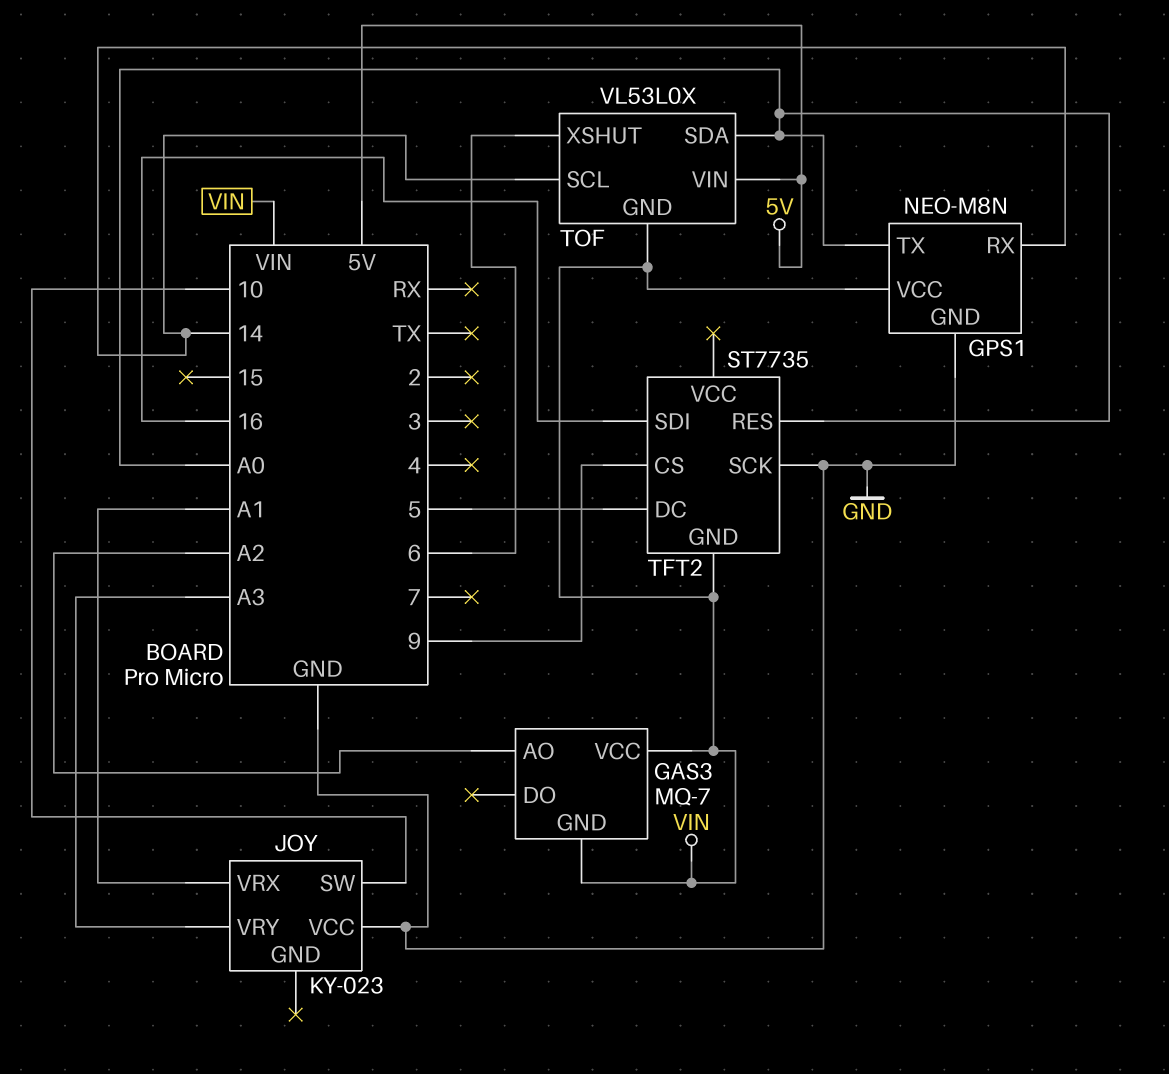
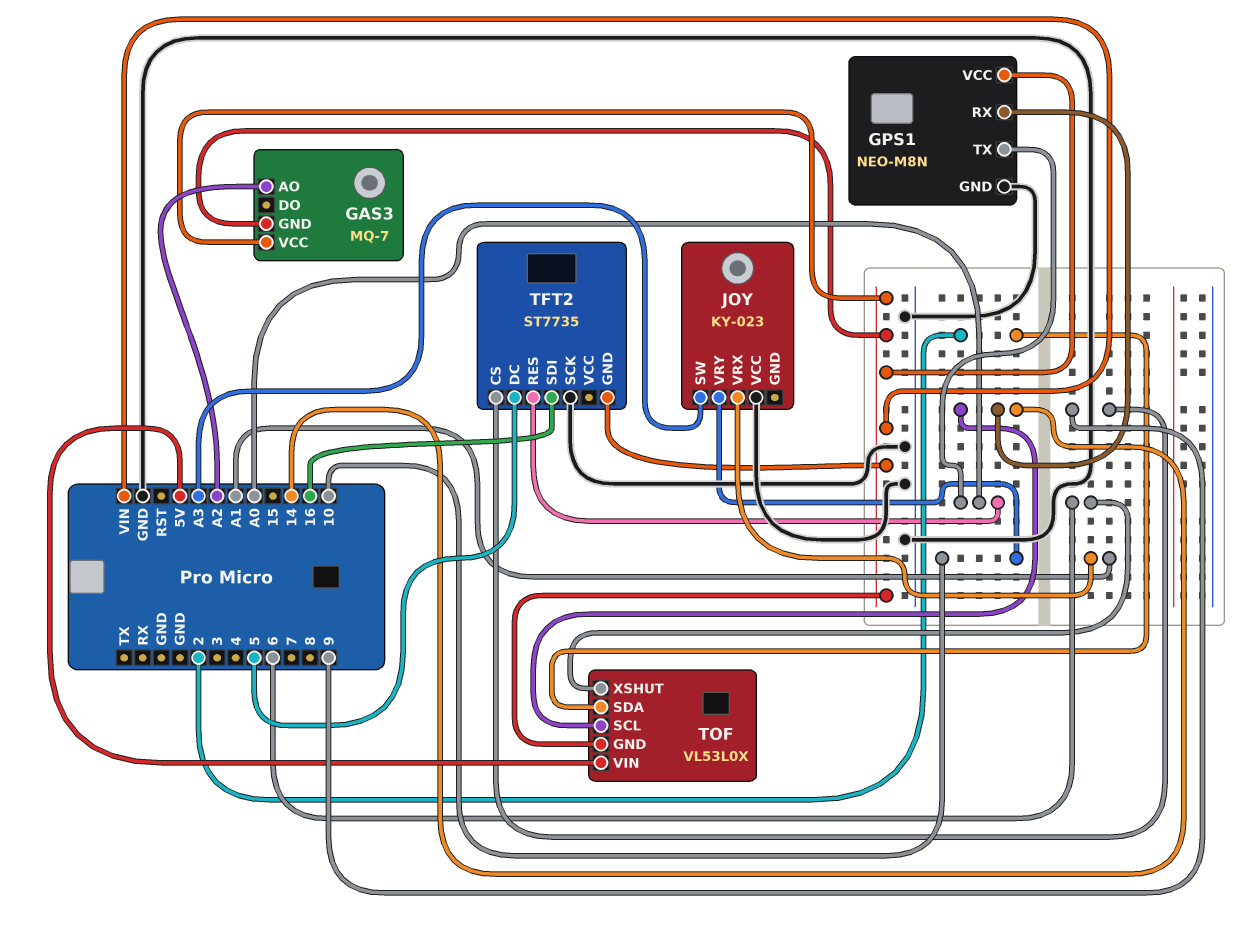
JOY pin SW: 10 -> A3
JOY pin VRY: A3 -> 10
TOF pin SDA: A0 -> 2

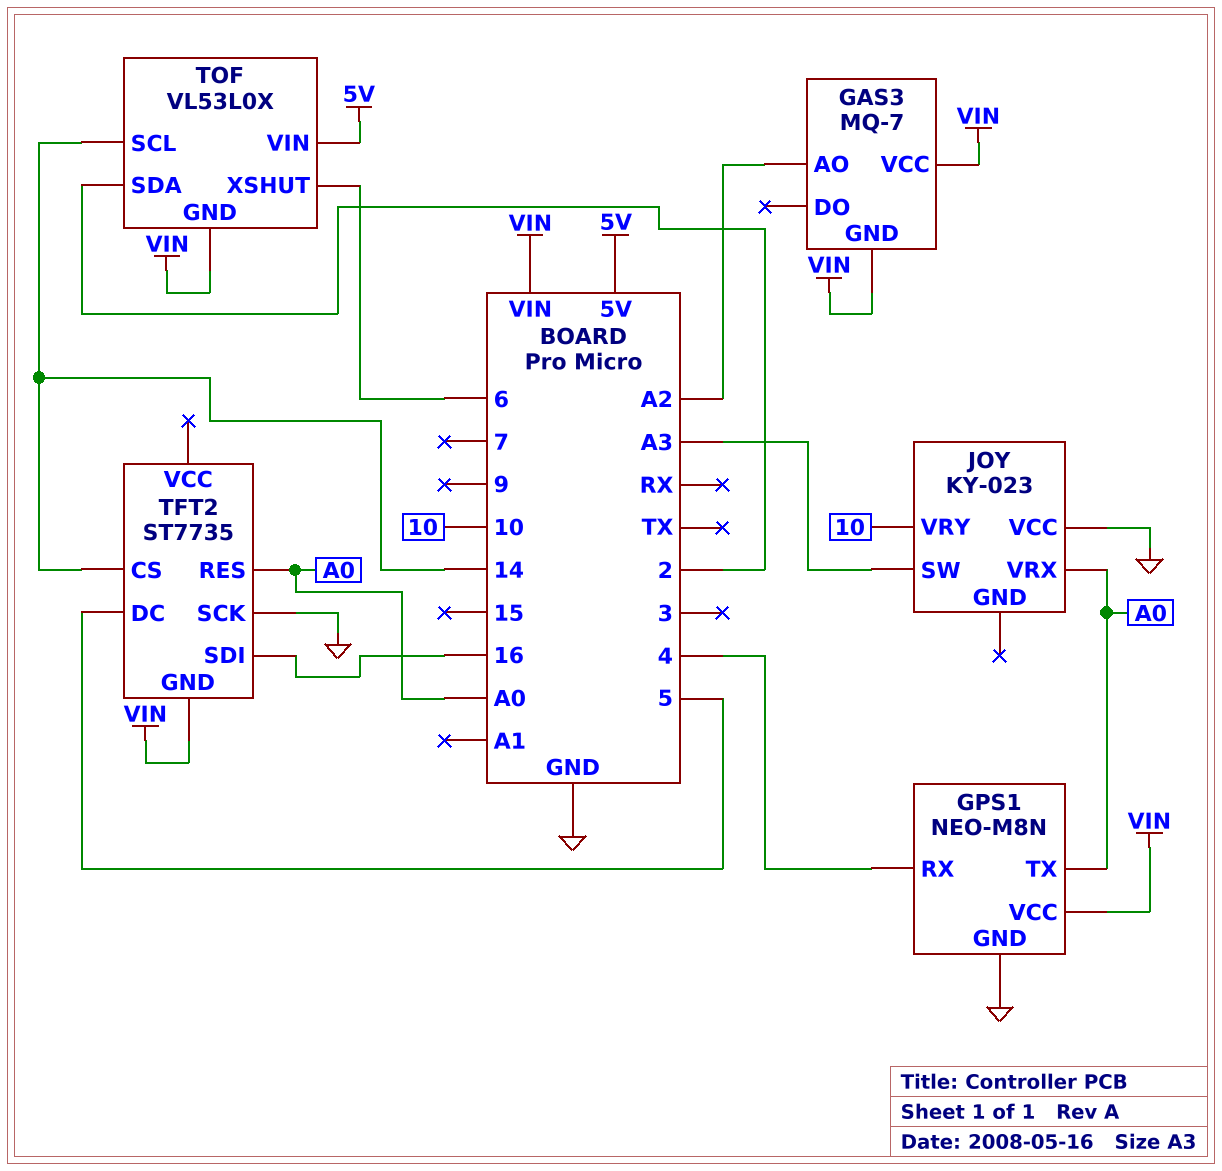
GPS1 pin RX: 14 -> 4
JOY pin VRX: A1 -> A0
TFT2 pin CS: 9 -> 14

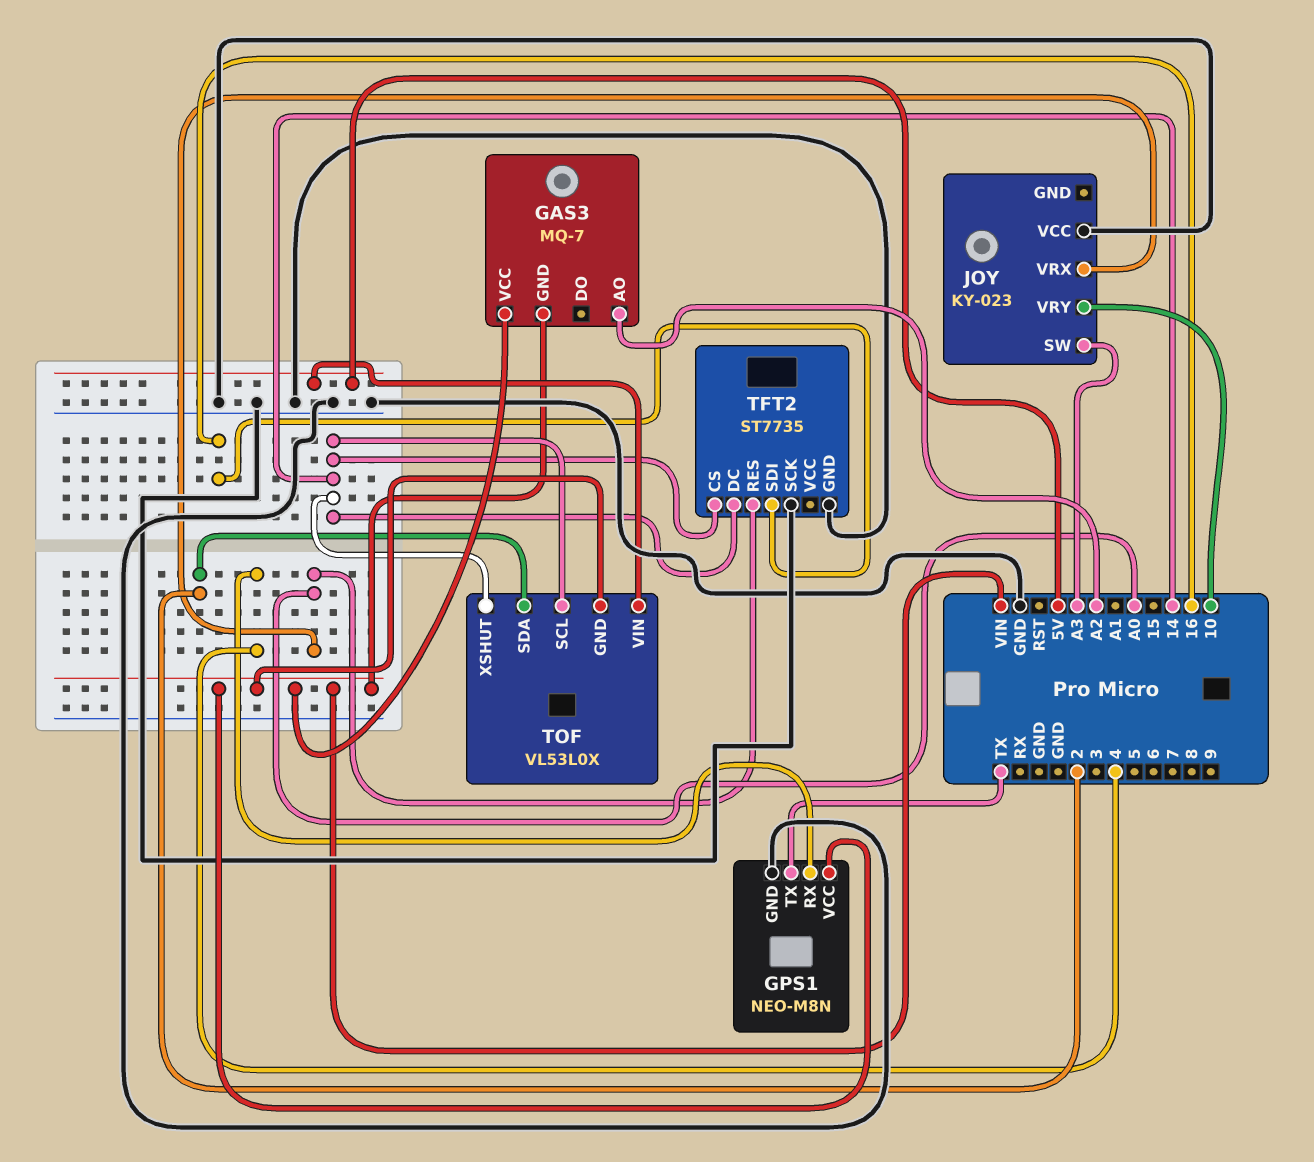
GPS1 pin TX: A0 -> TX
TFT2 pin DC: 5 -> 14
TFT2 pin GND: VIN -> GND
TOF pin XSHUT: 6 -> 14

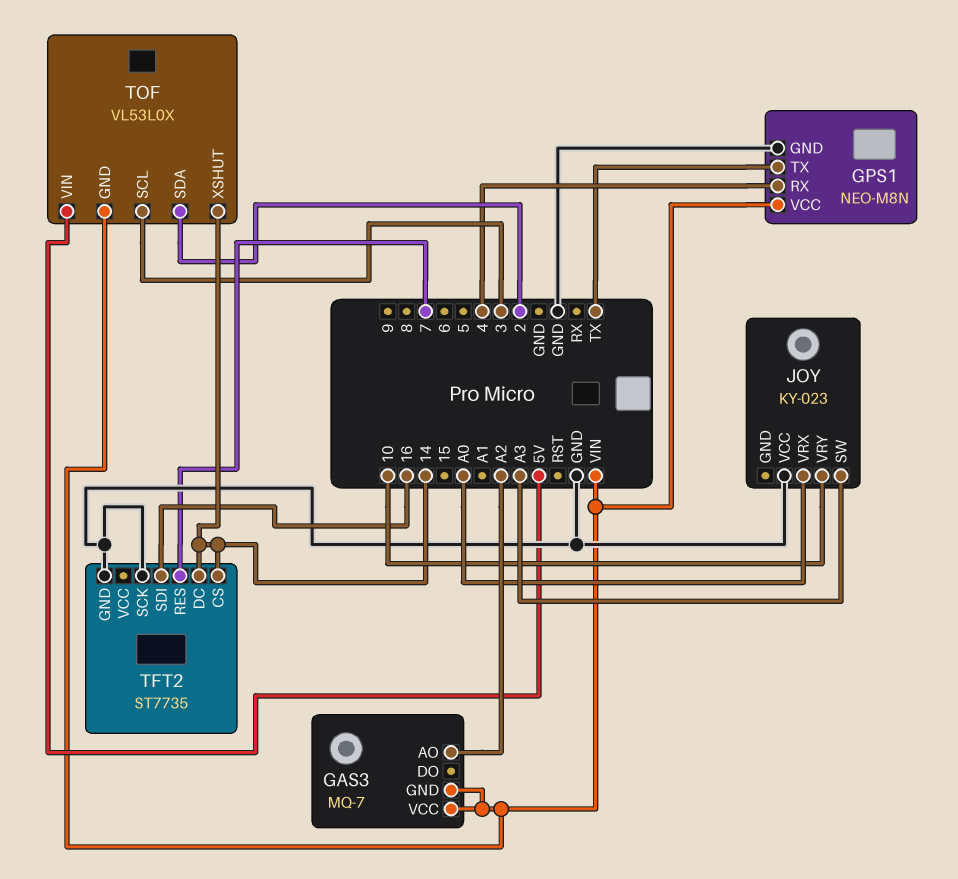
TFT2 pin RES: A0 -> 7
TOF pin SCL: 14 -> 3

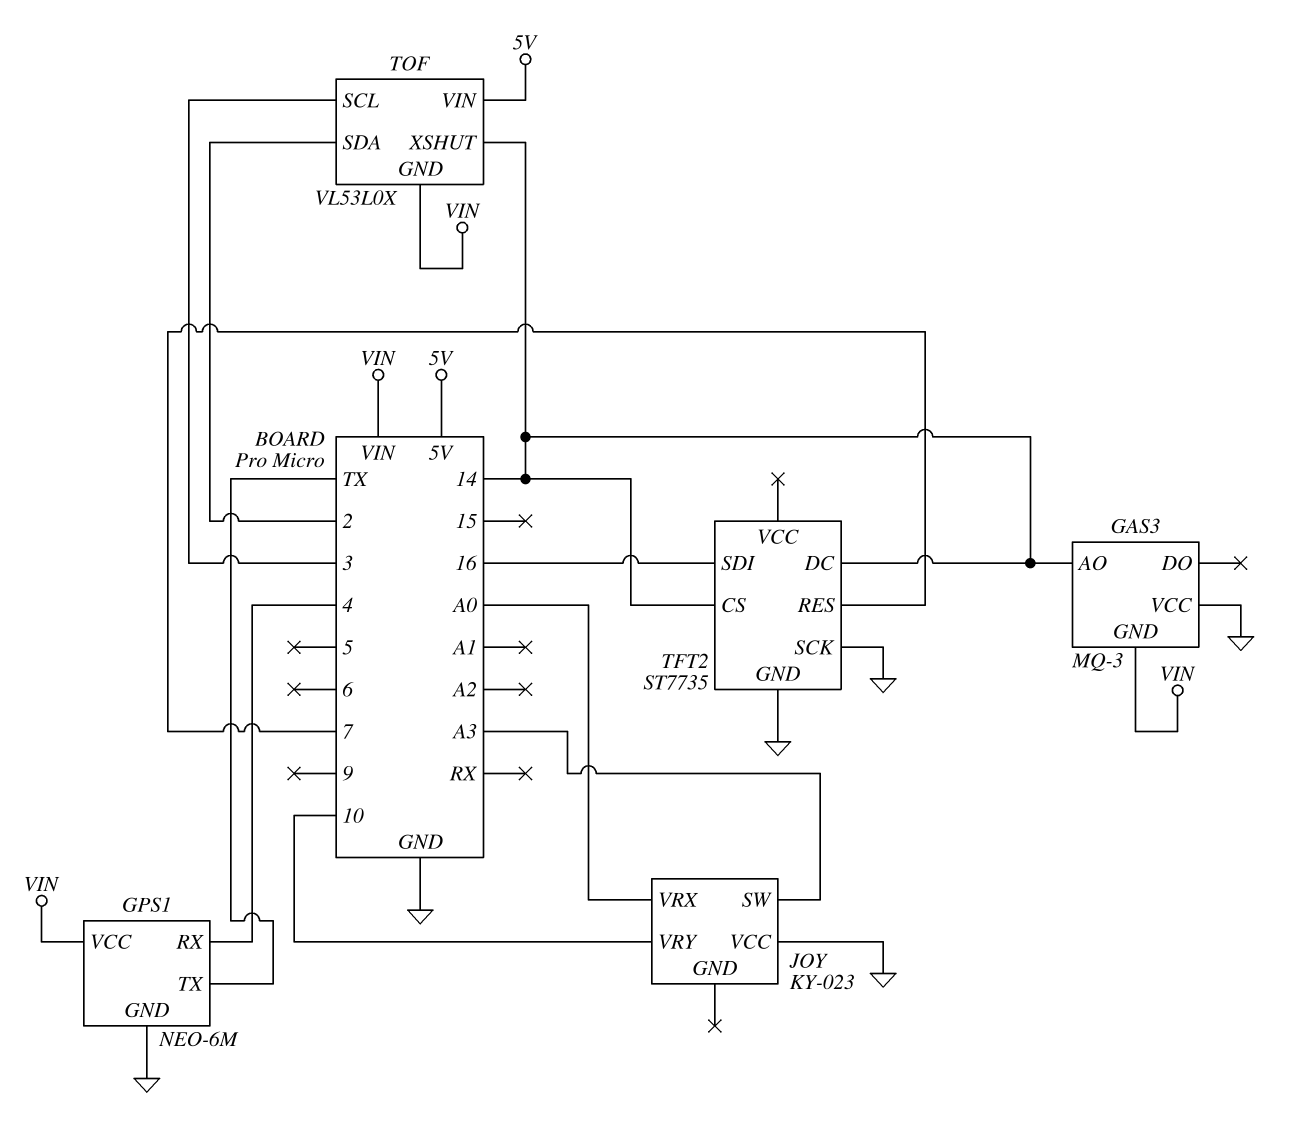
GAS3: MQ-7 -> MQ-3
GAS3 pin AO: A2 -> 14
GAS3 pin VCC: VIN -> GND
GPS1: NEO-M8N -> NEO-6M

